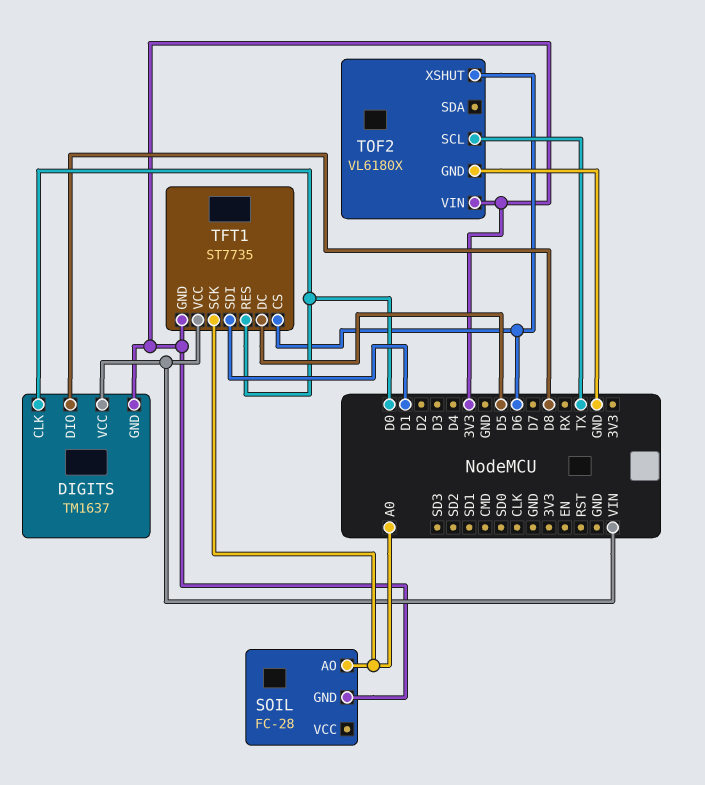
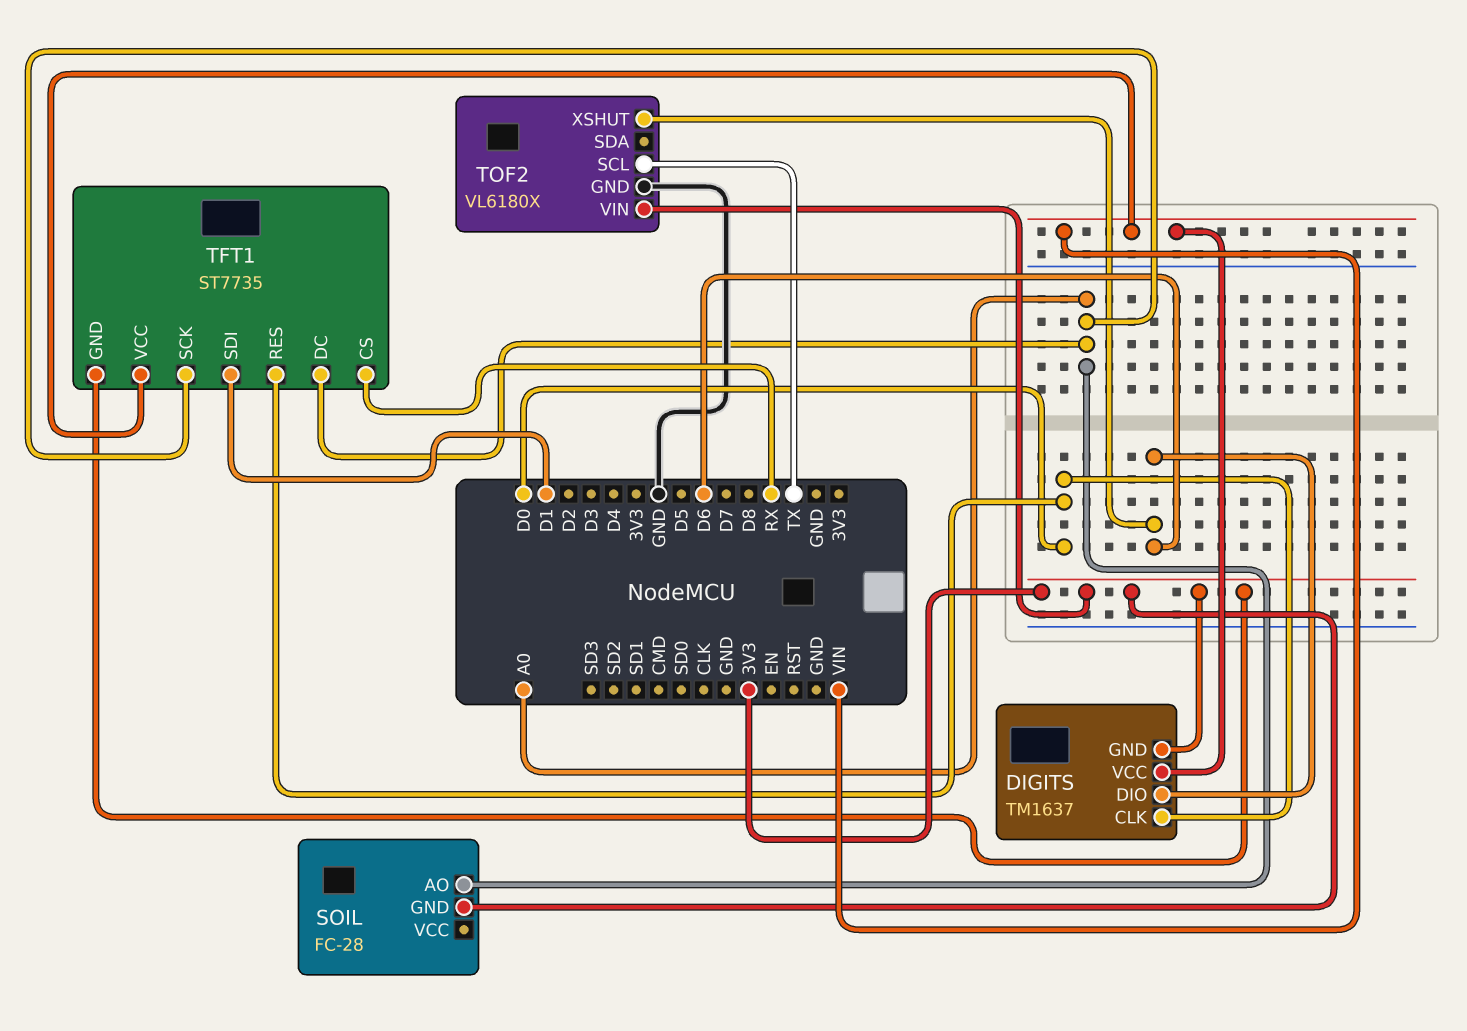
DIGITS pin DIO: D8 -> D6
TFT1 pin CS: D6 -> RX
TFT1 pin DC: D5 -> A0

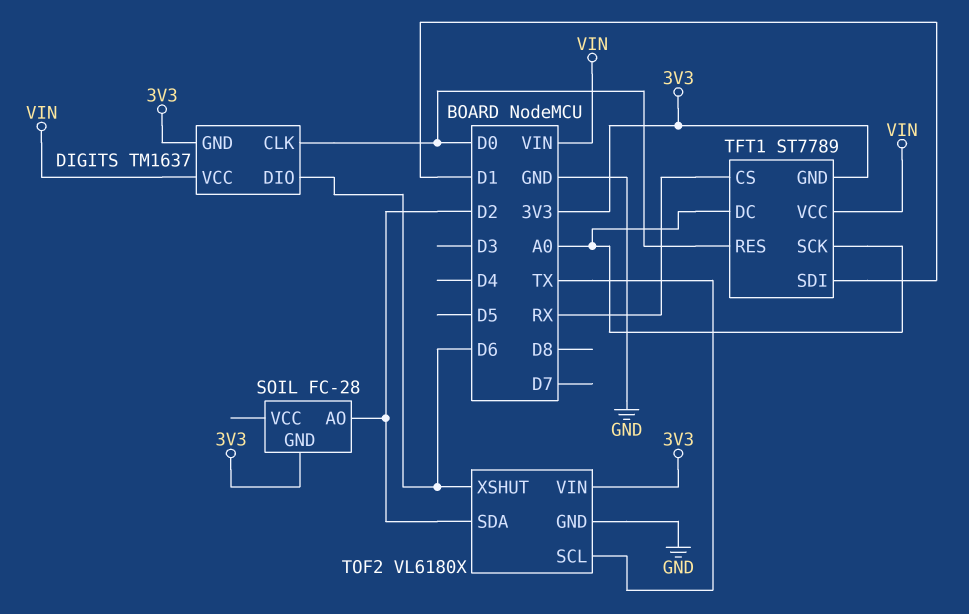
SOIL pin AO: A0 -> D2
TFT1: ST7735 -> ST7789
TOF2 pin SDA: none -> D2

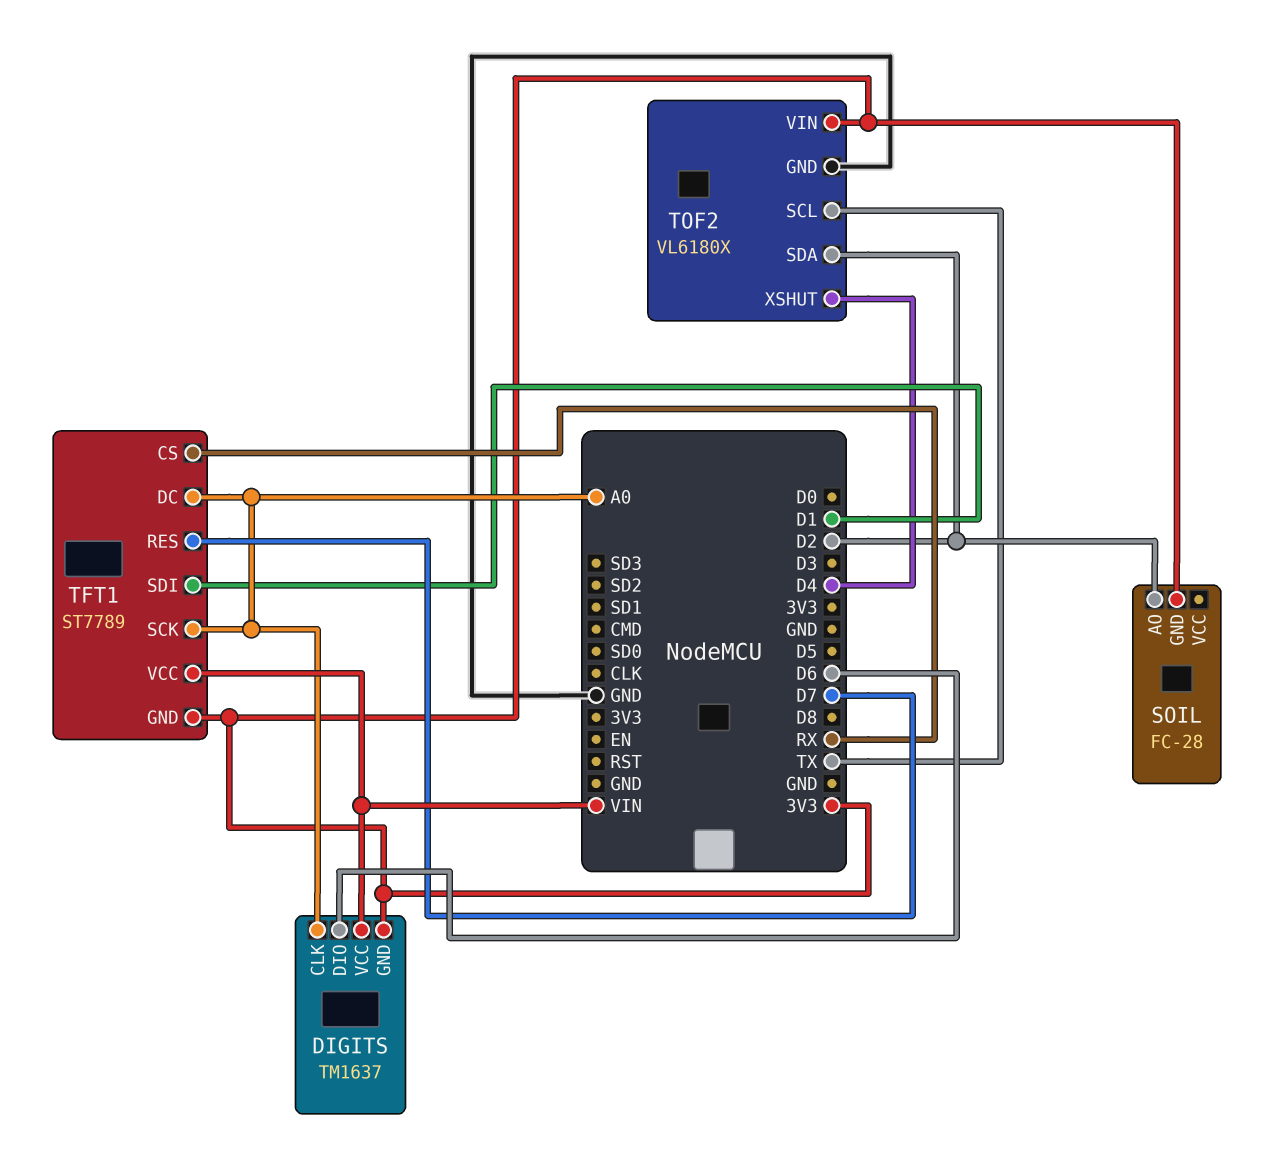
DIGITS pin CLK: D0 -> A0
TFT1 pin RES: D0 -> D7
TOF2 pin XSHUT: D6 -> D4

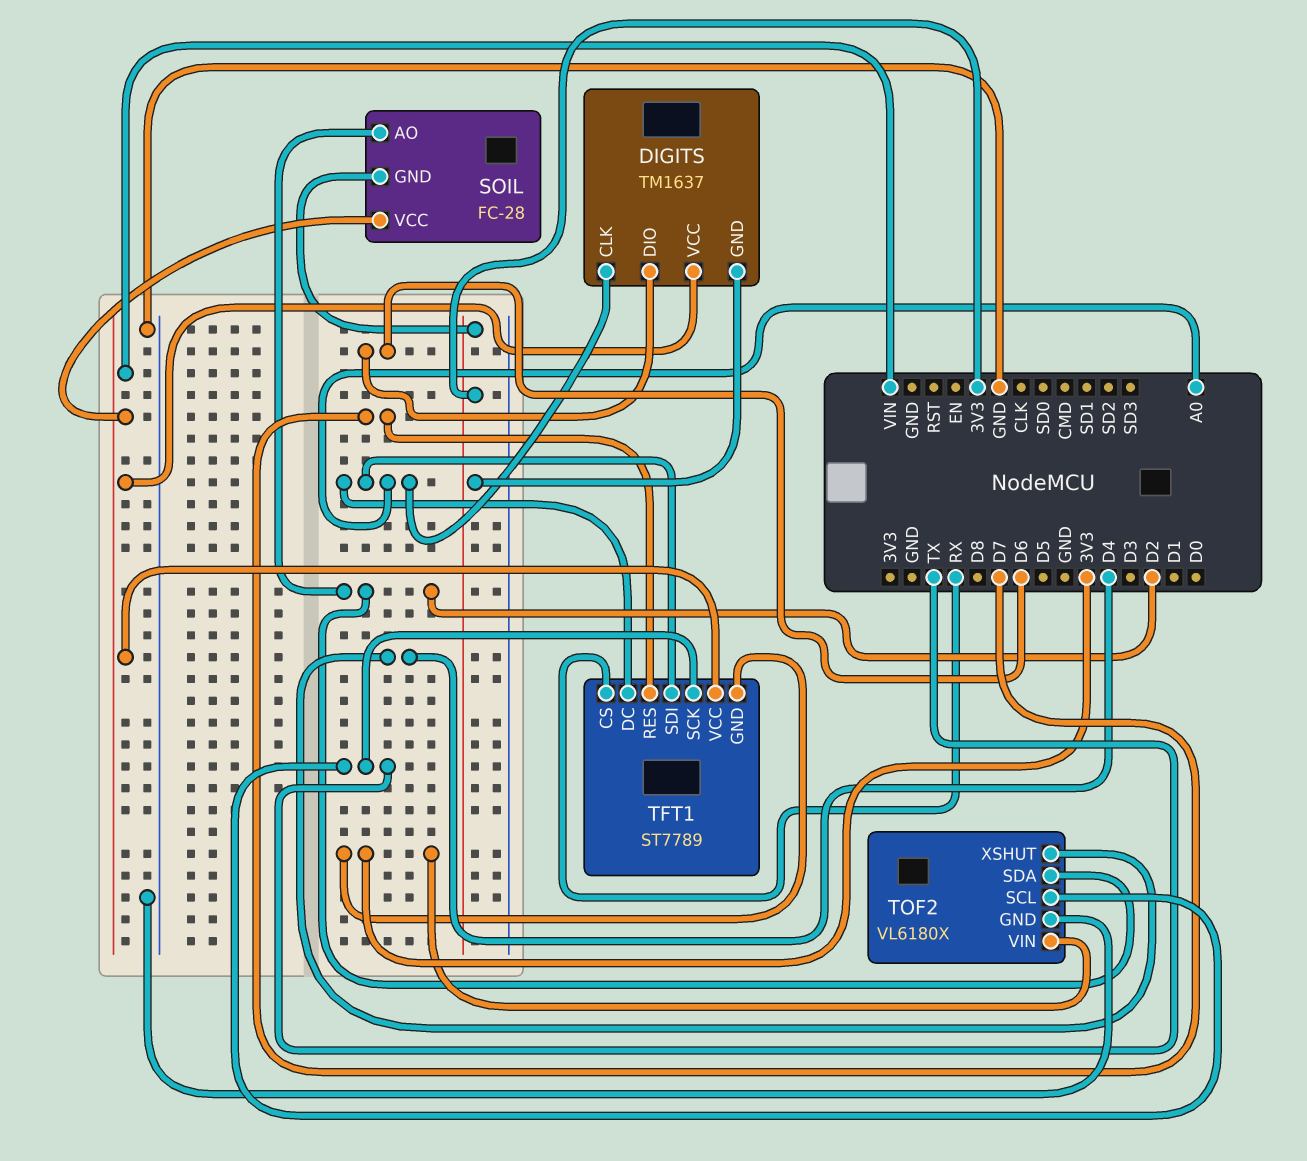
SOIL pin VCC: none -> VIN
TFT1 pin SCK: A0 -> TX
TFT1 pin SDI: D1 -> A0

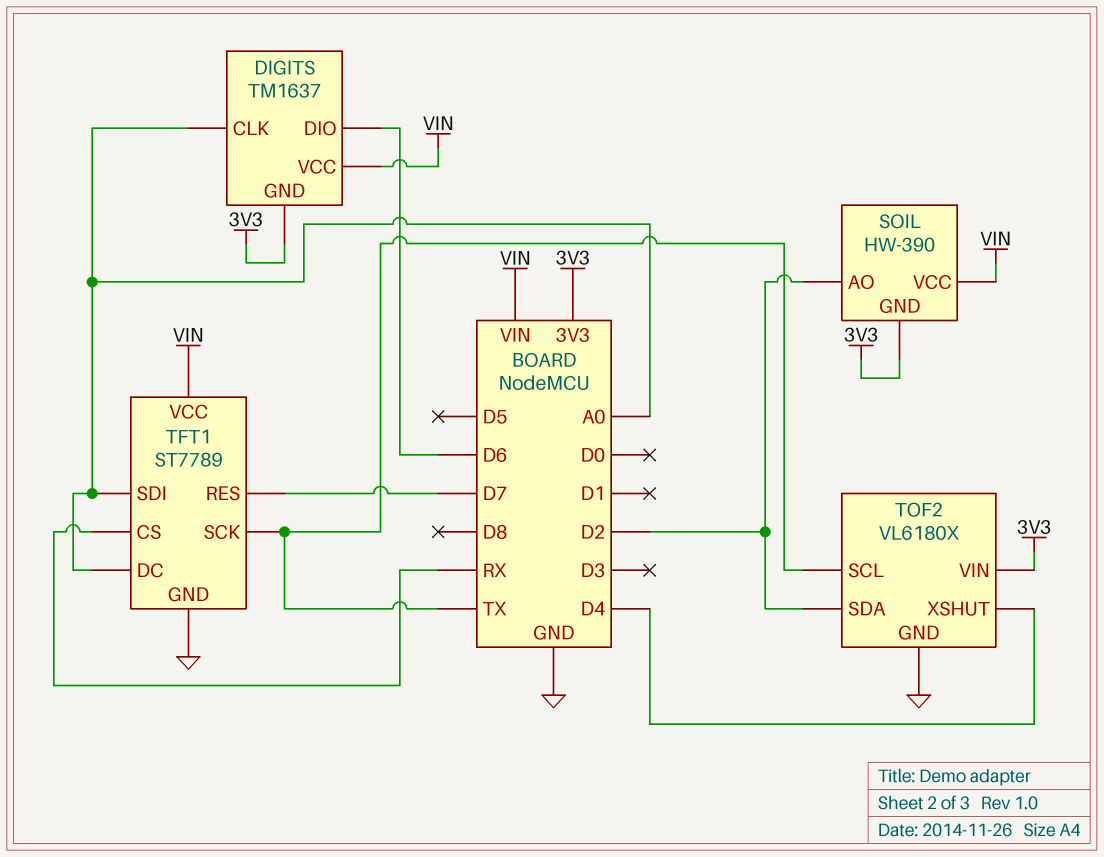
SOIL: FC-28 -> HW-390
TFT1 pin GND: 3V3 -> GND

